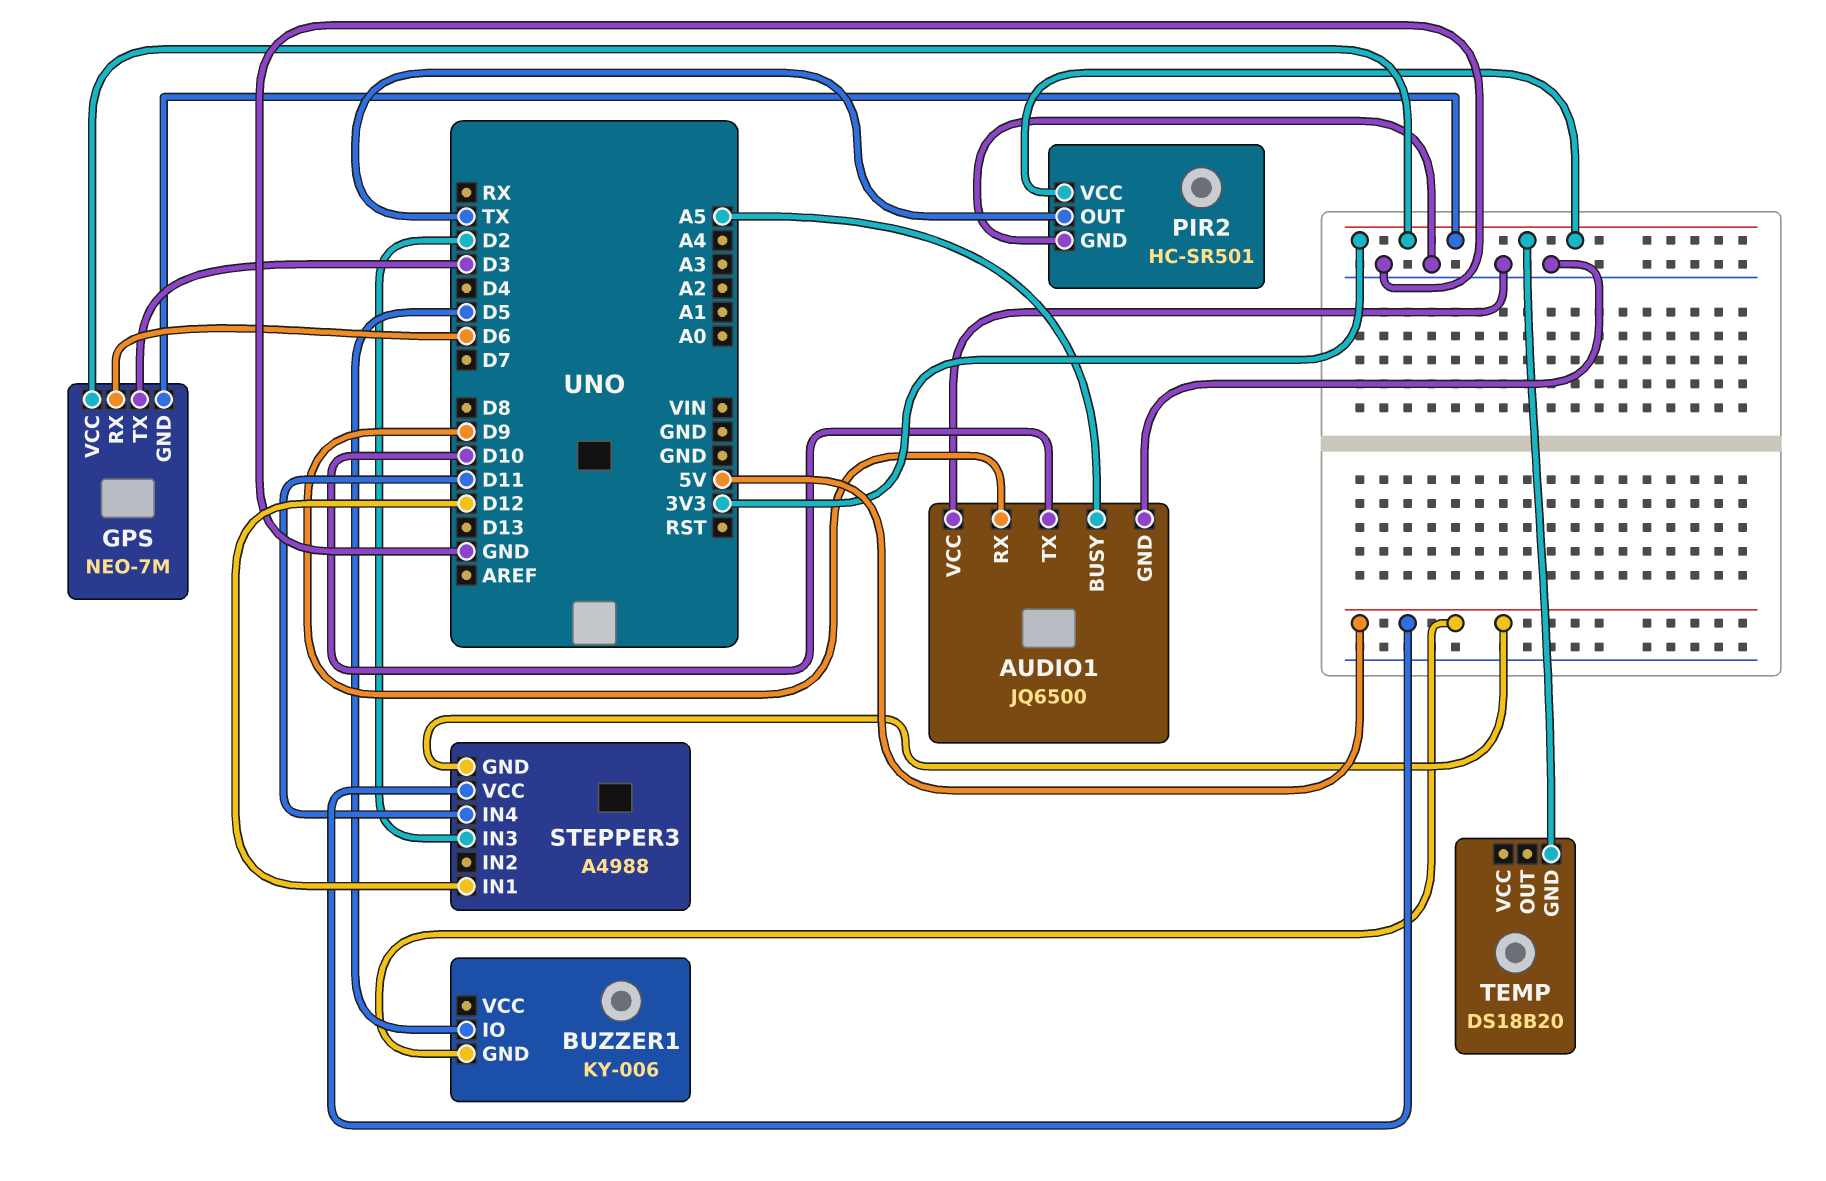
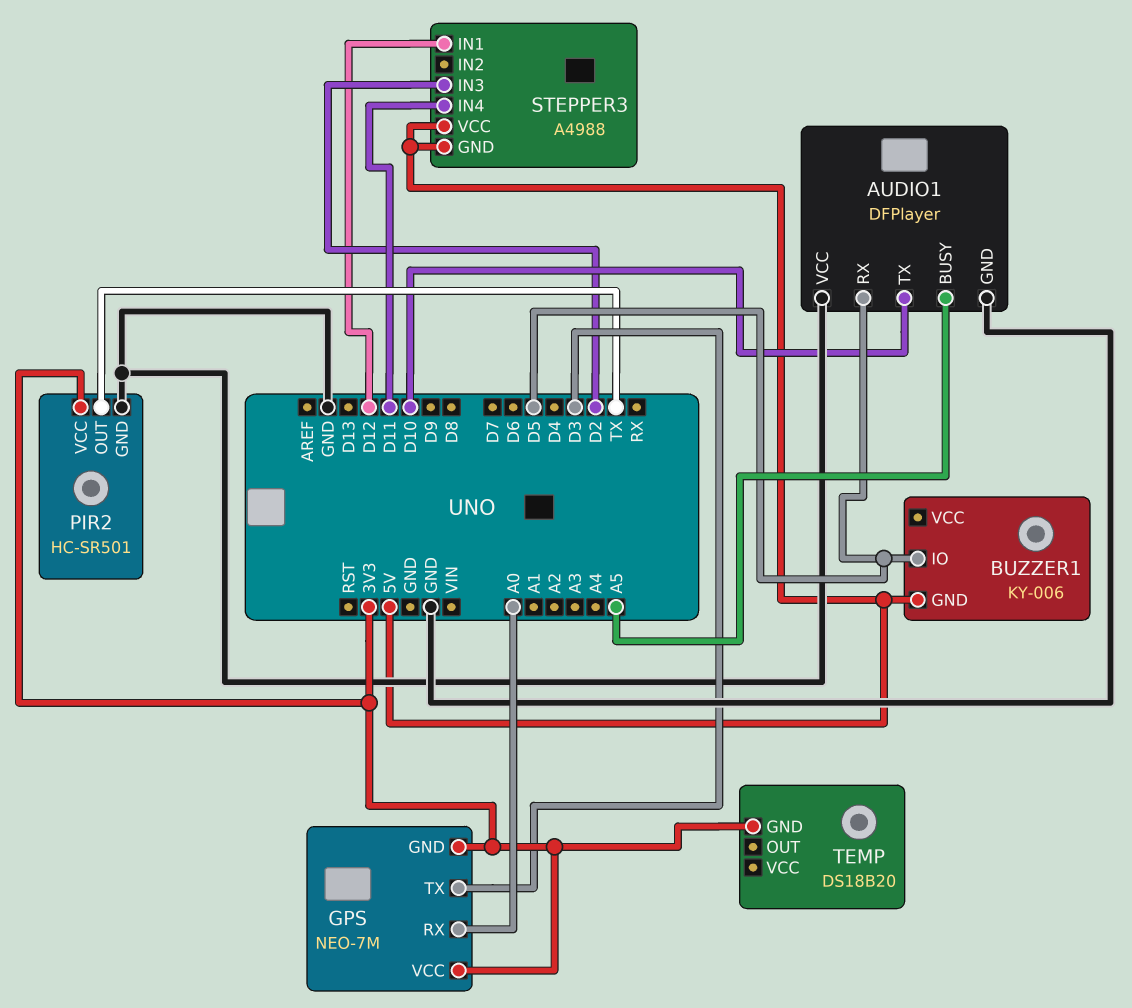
AUDIO1: JQ6500 -> DFPlayer
AUDIO1 pin RX: D9 -> D5
GPS pin RX: D6 -> A0

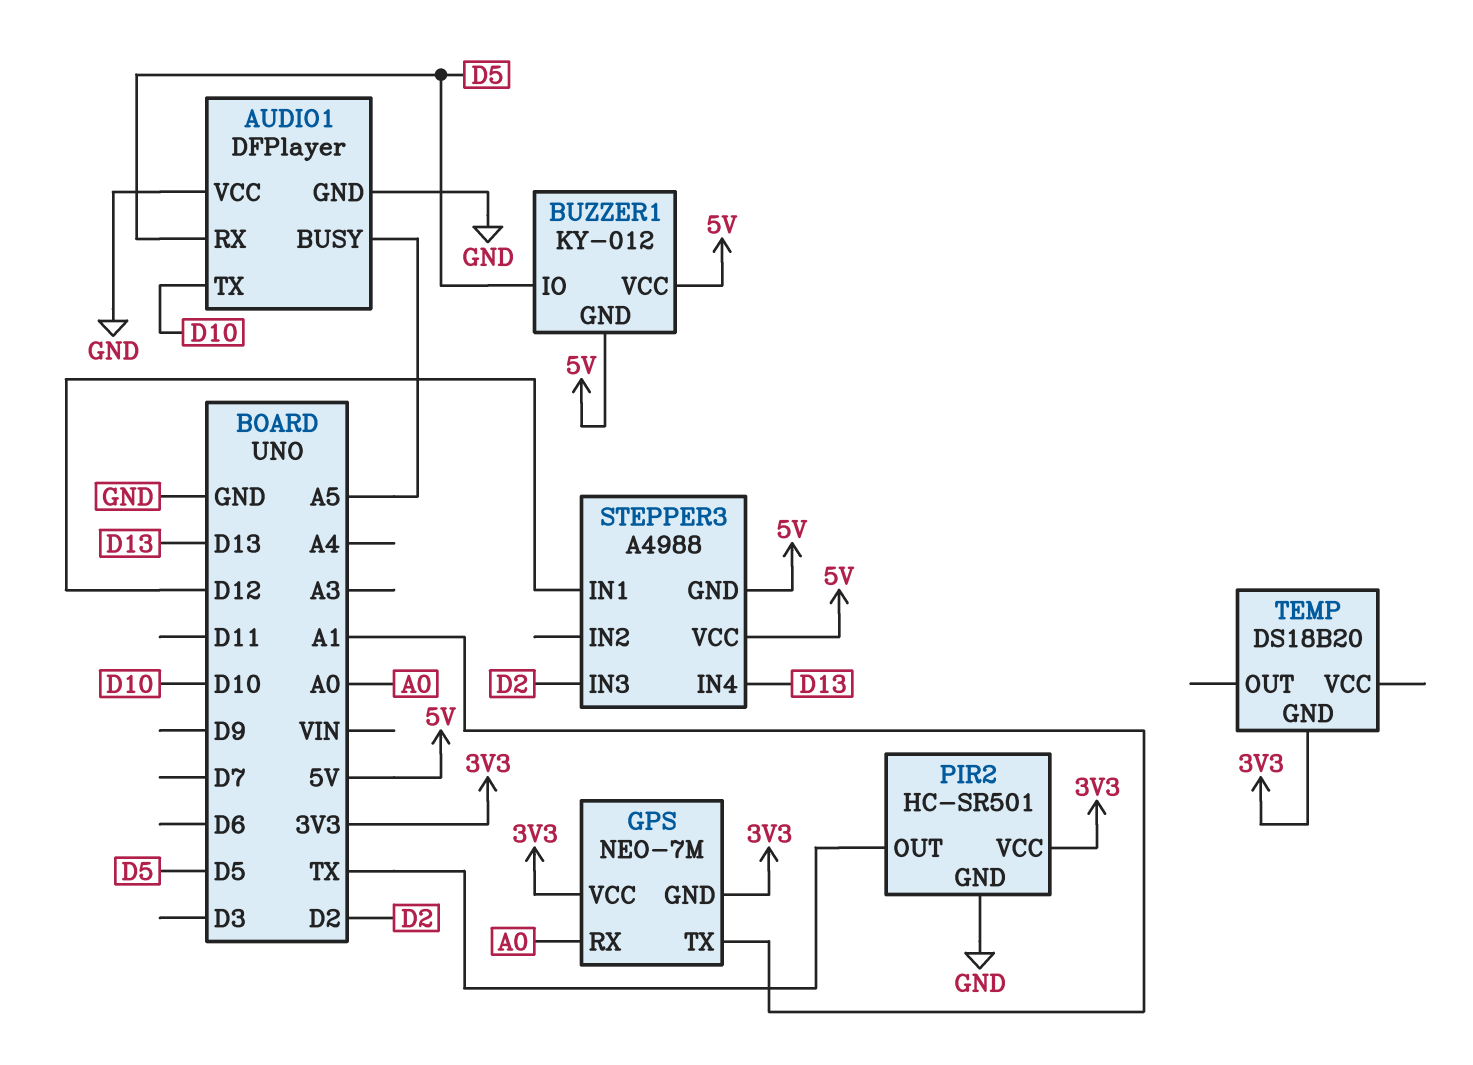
BUZZER1: KY-006 -> KY-012
BUZZER1 pin VCC: none -> 5V
GPS pin TX: D3 -> A1
STEPPER3 pin IN4: D11 -> D13

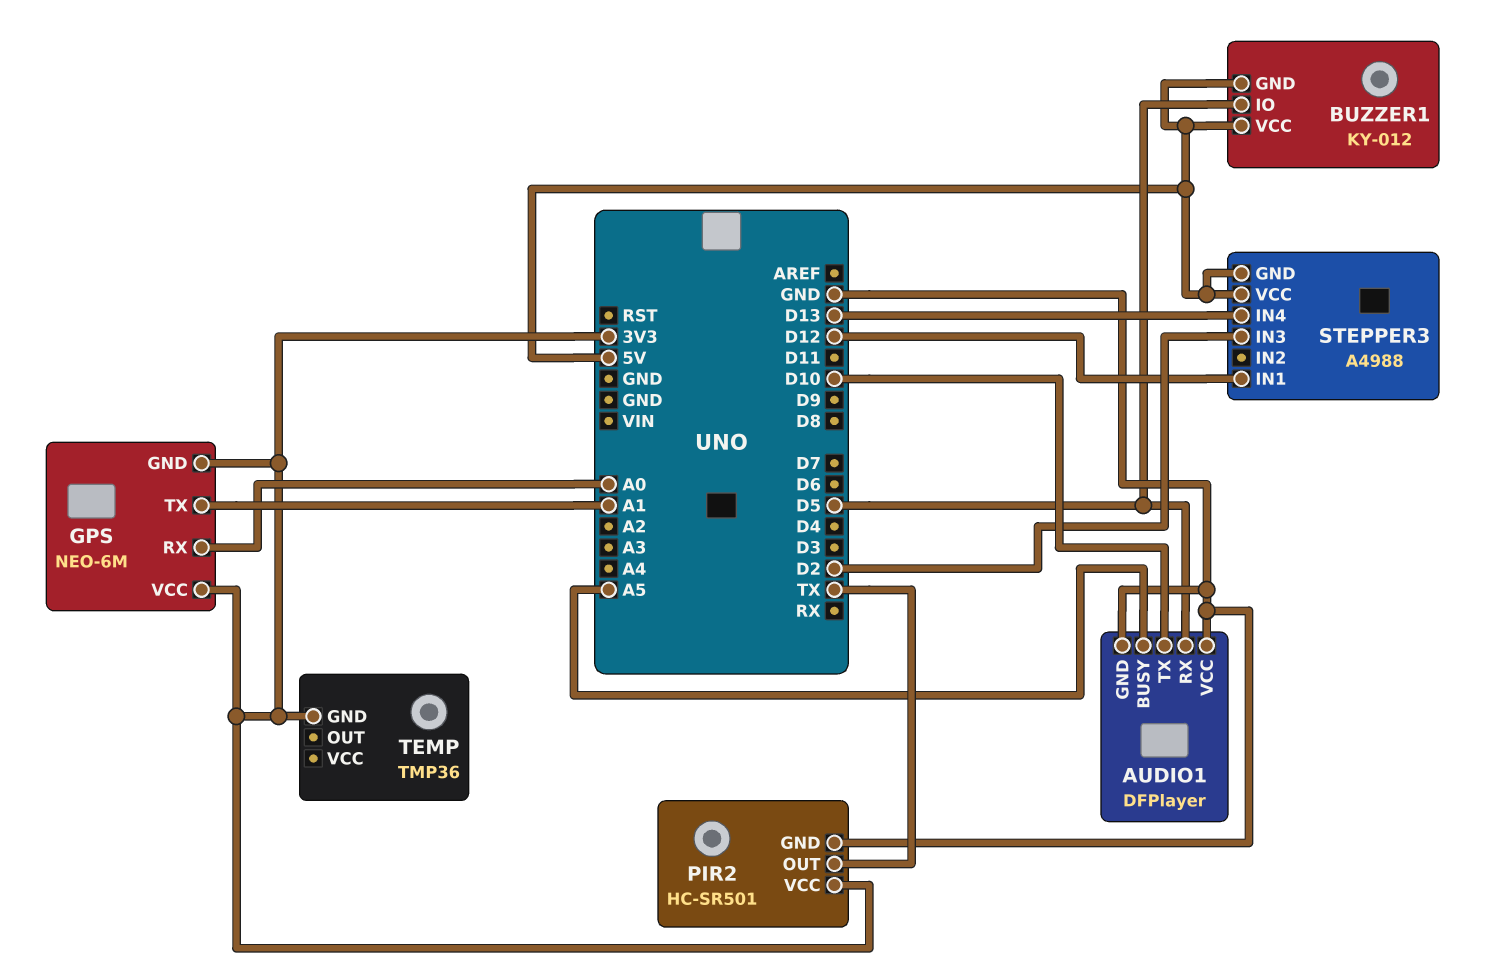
GPS: NEO-7M -> NEO-6M
TEMP: DS18B20 -> TMP36

